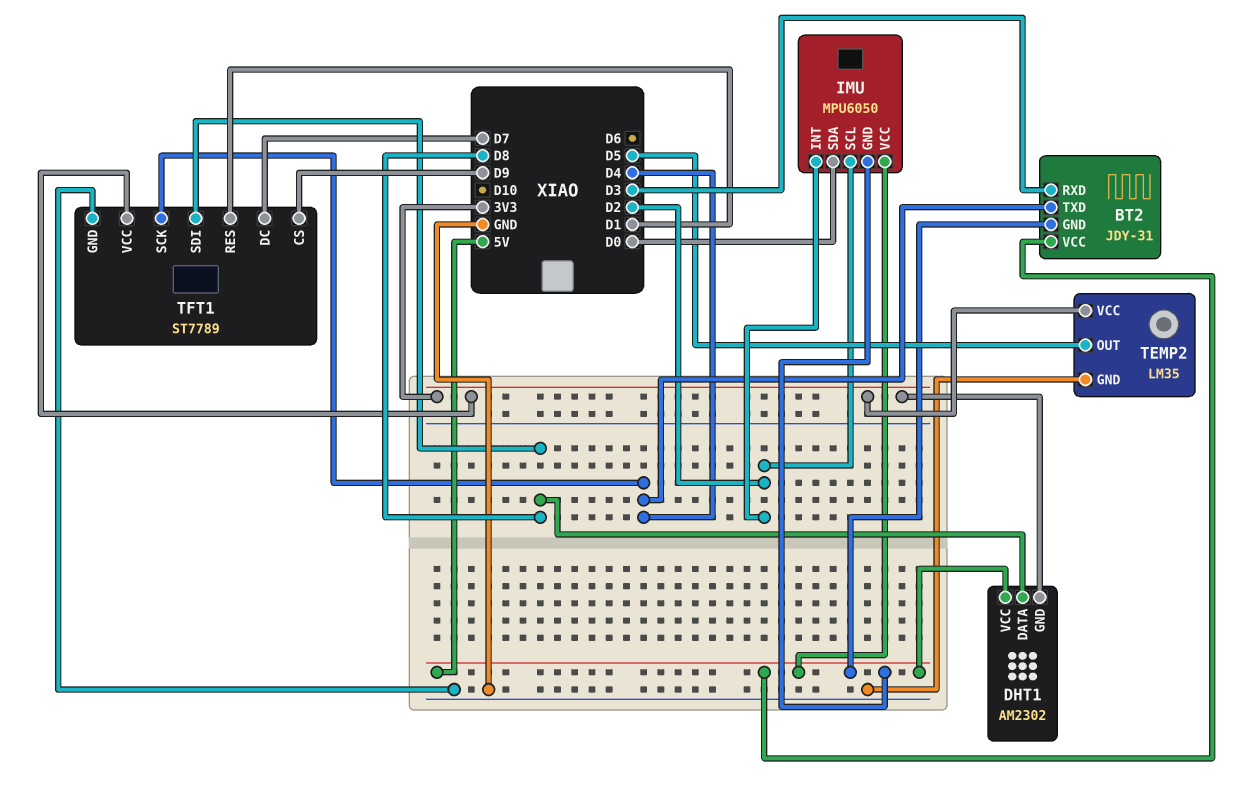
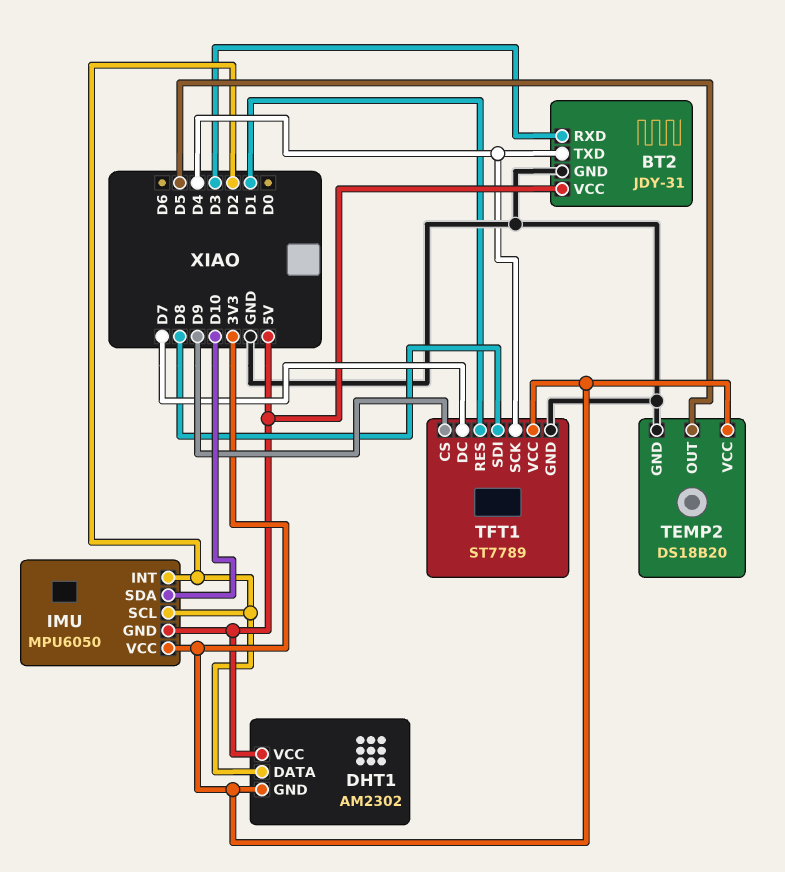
BT2 pin GND: 5V -> GND
DHT1 pin DATA: D8 -> D2
IMU pin SDA: D0 -> D10
IMU pin VCC: 5V -> 3V3
TEMP2: LM35 -> DS18B20

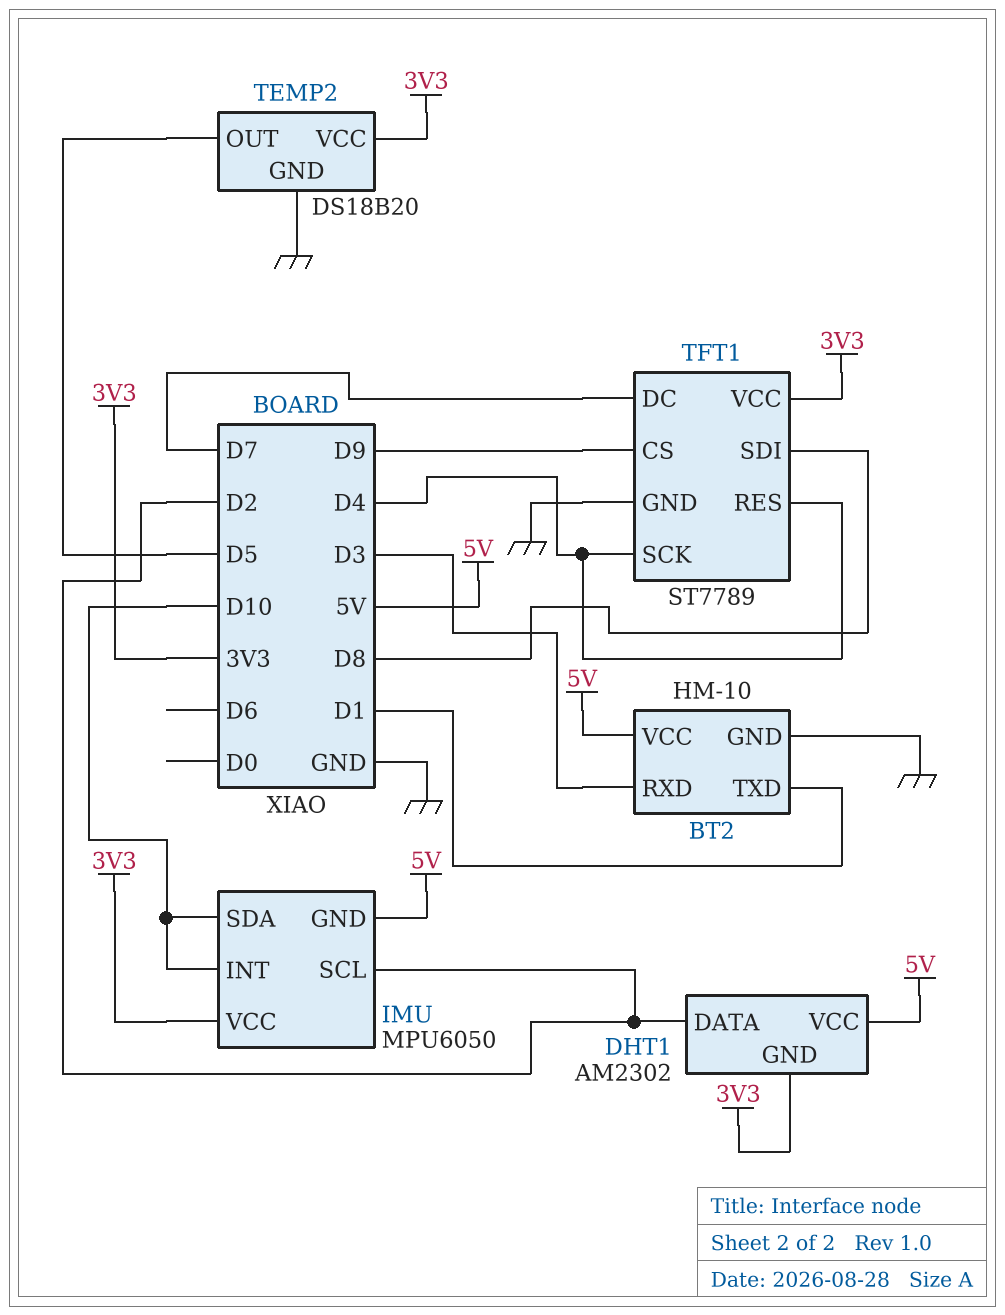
BT2: JDY-31 -> HM-10
BT2 pin TXD: D4 -> D1
IMU pin INT: D2 -> D10
TFT1 pin RES: D1 -> D4

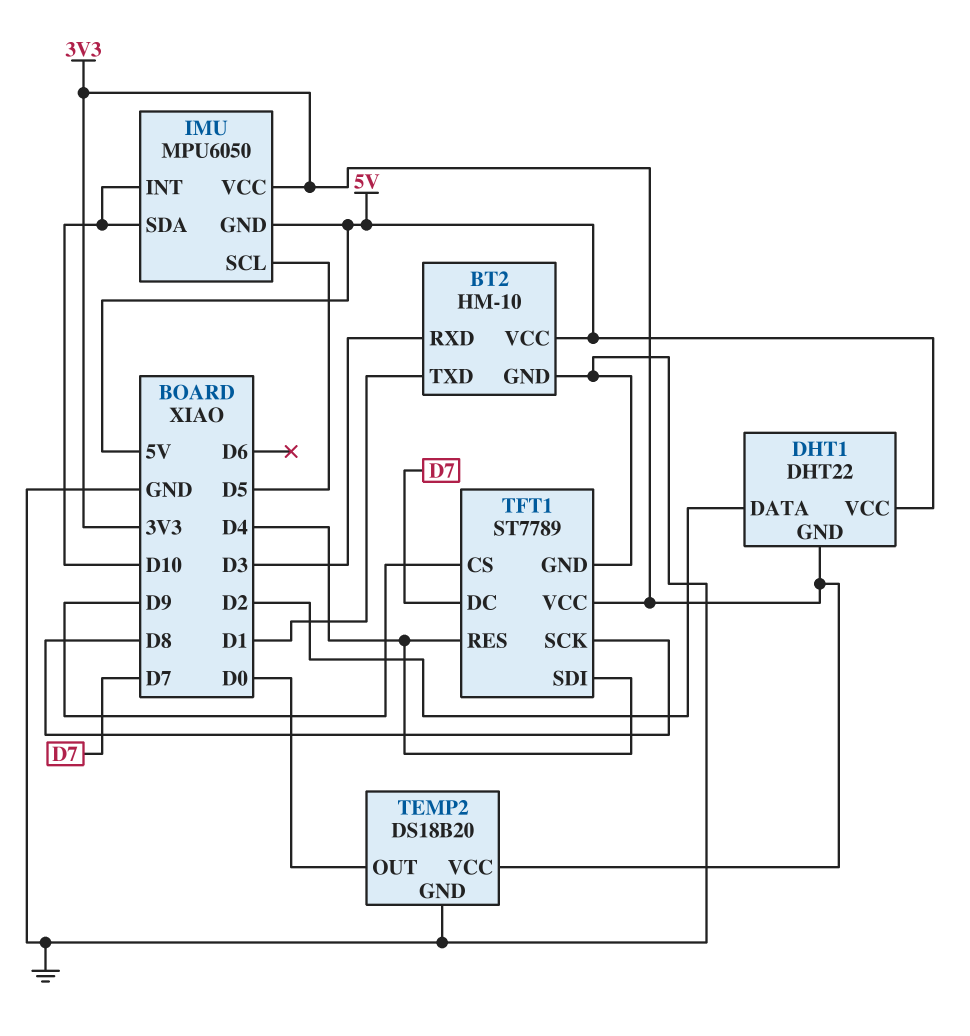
DHT1: AM2302 -> DHT22
IMU pin SCL: D2 -> D5
TEMP2 pin OUT: D5 -> D0
TFT1 pin SCK: D4 -> D8
TFT1 pin SDI: D8 -> D4

